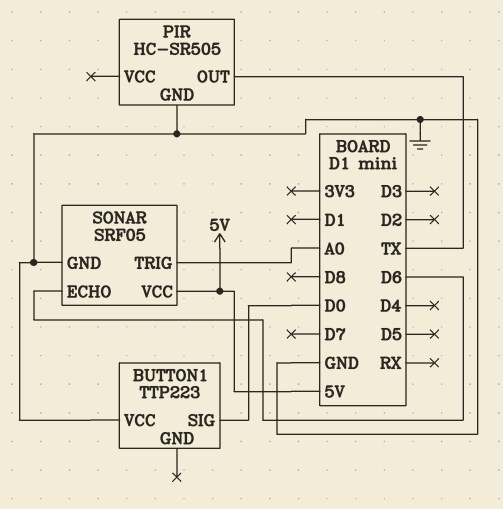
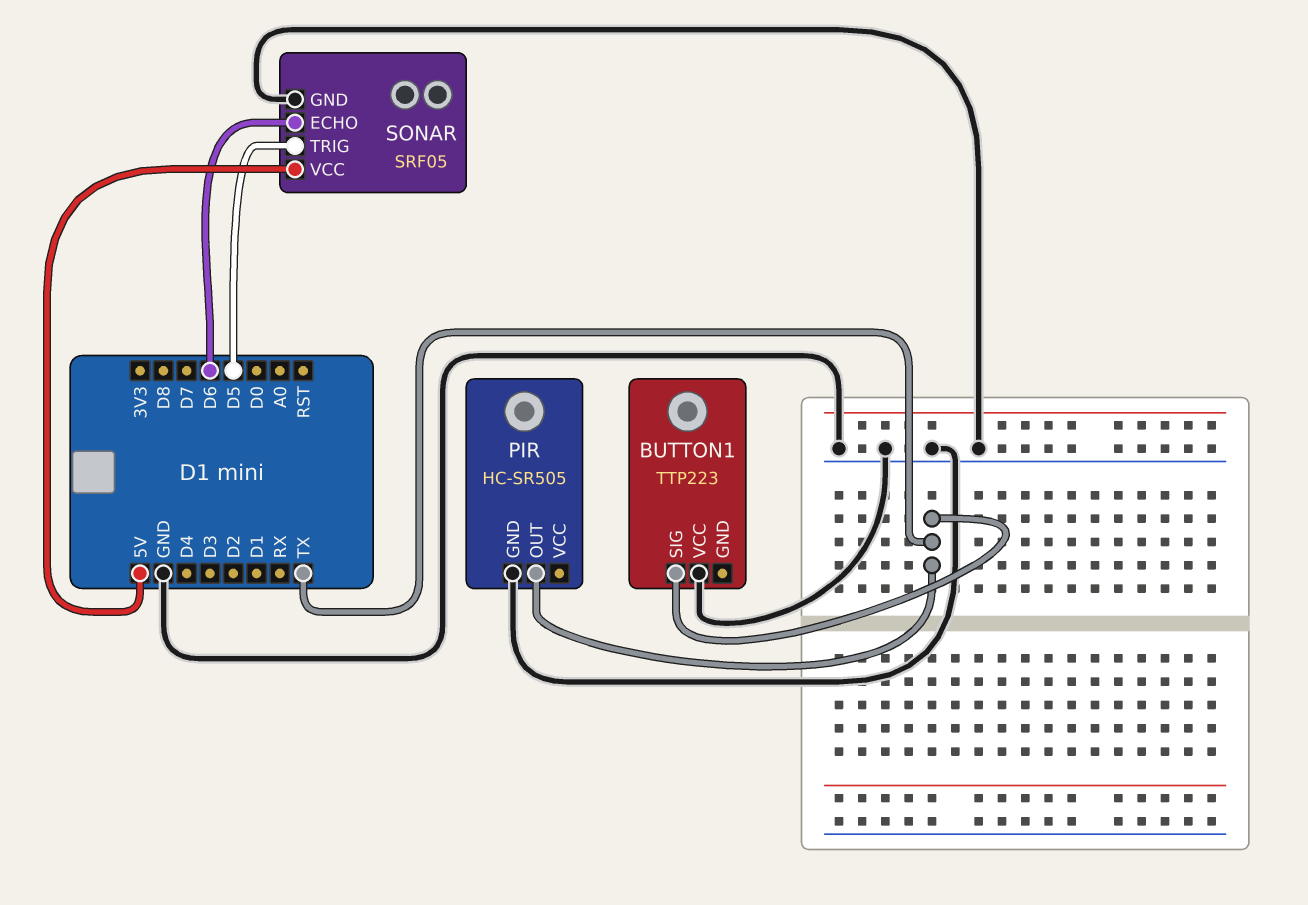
BUTTON1 pin SIG: D0 -> TX
SONAR pin TRIG: A0 -> D5

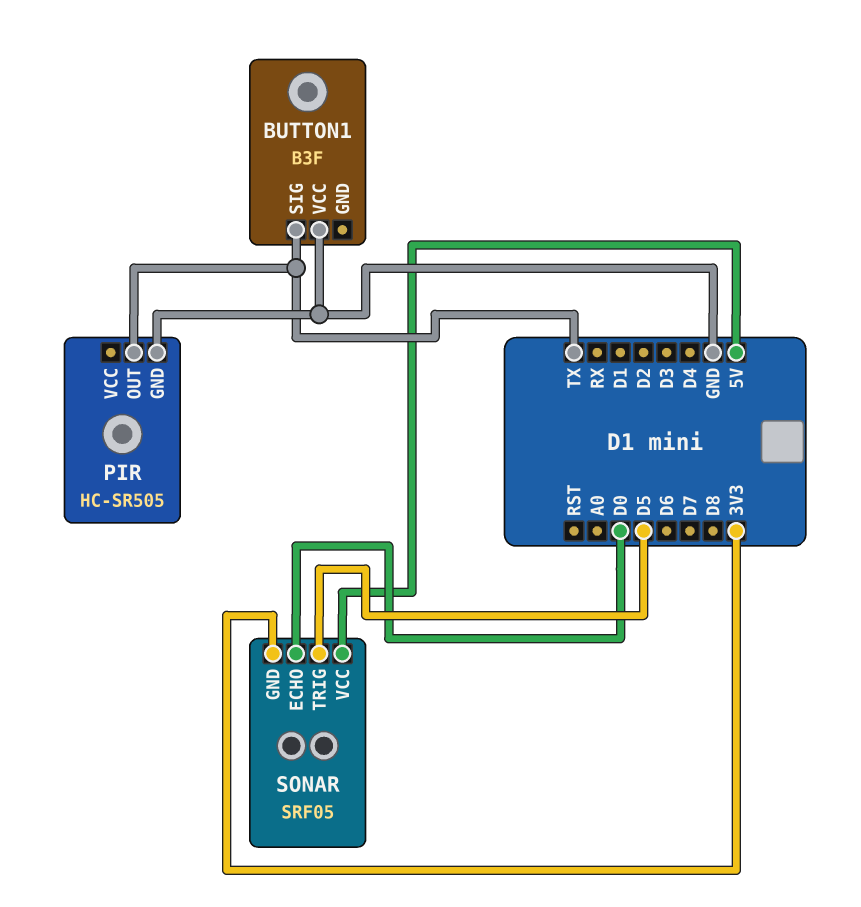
BUTTON1: TTP223 -> B3F
SONAR pin ECHO: D6 -> D0
SONAR pin GND: GND -> 3V3

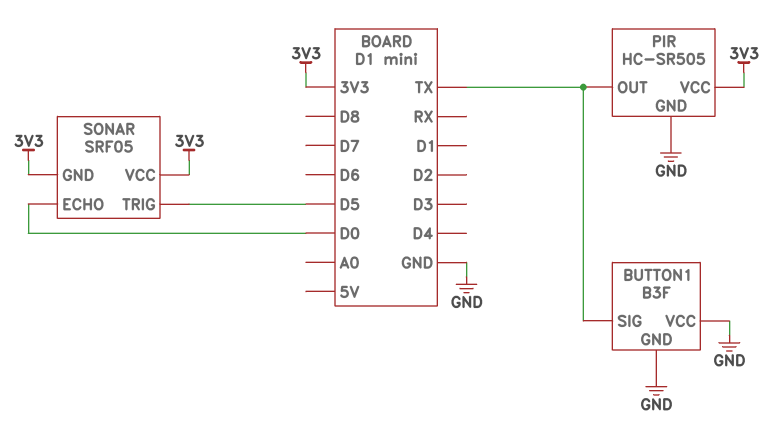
BUTTON1 pin GND: none -> GND
PIR pin VCC: none -> 3V3
SONAR pin VCC: 5V -> 3V3

